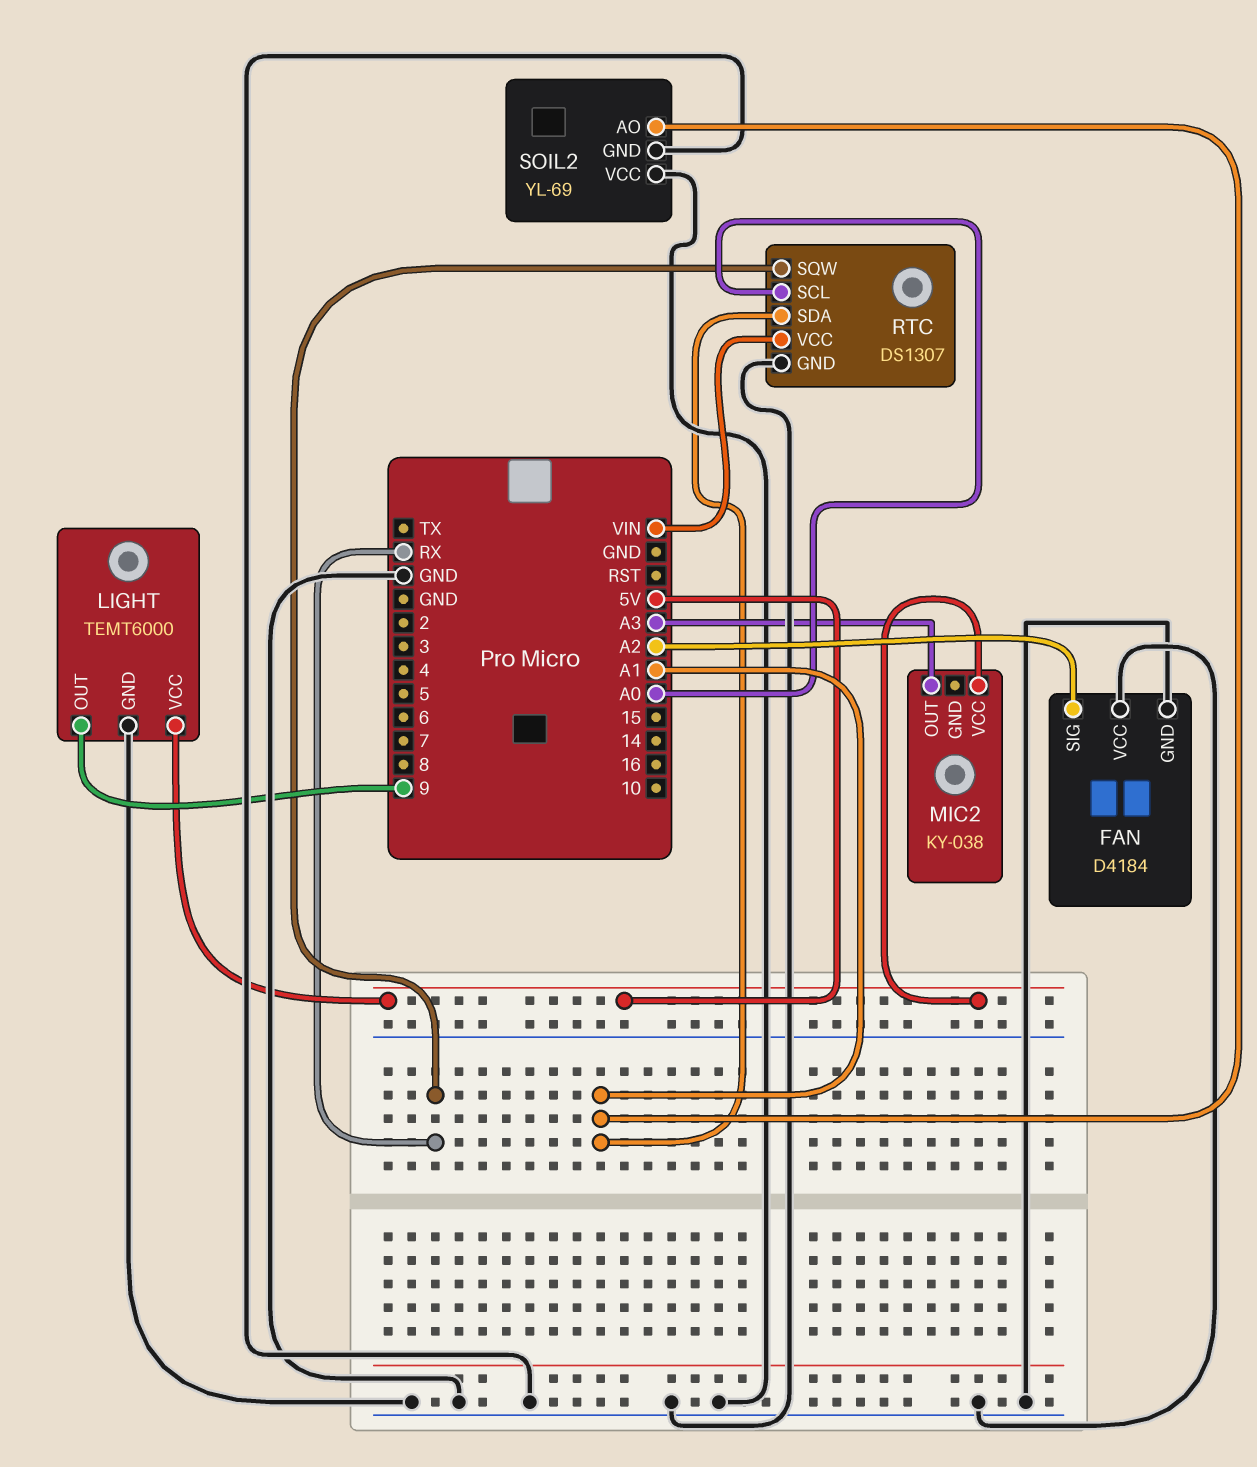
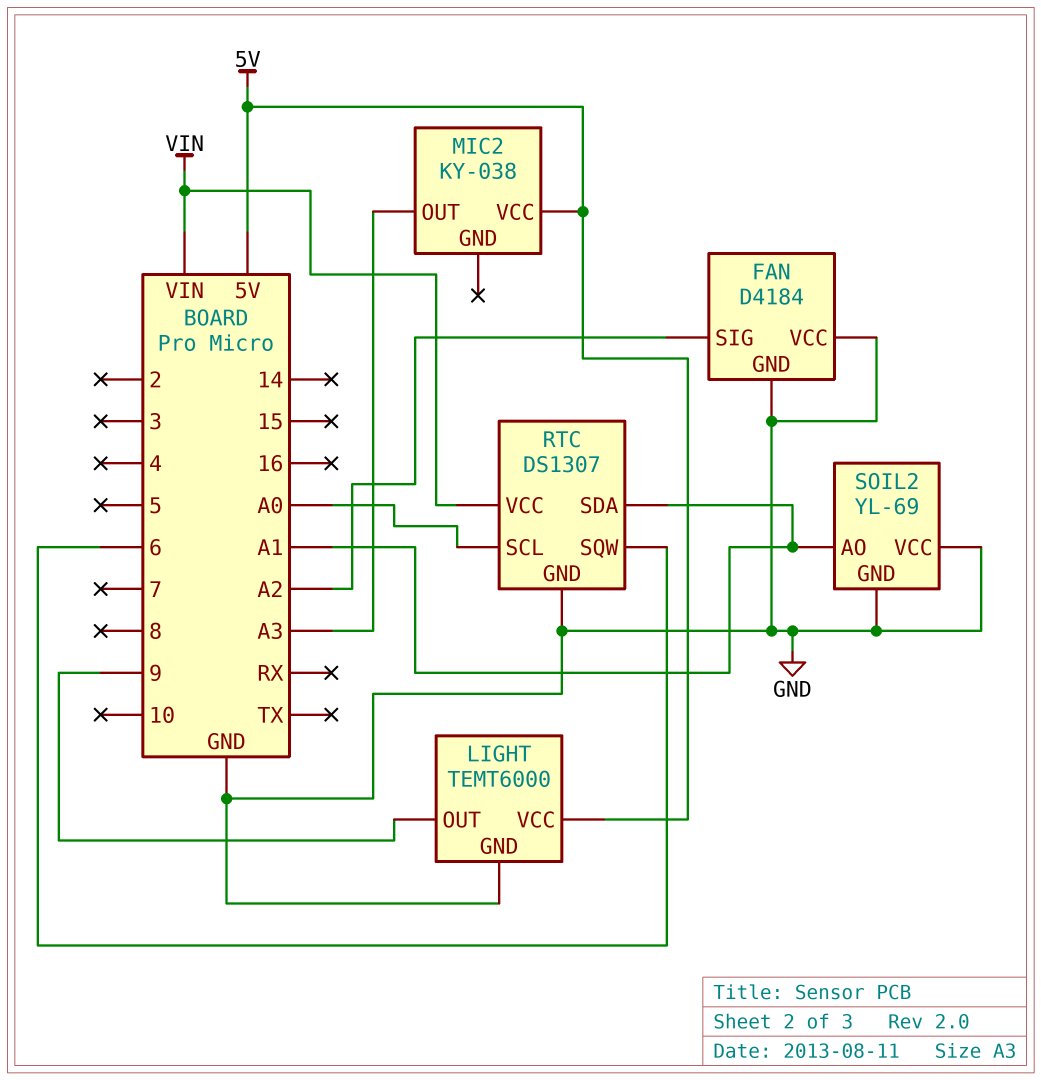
RTC pin SQW: RX -> 6

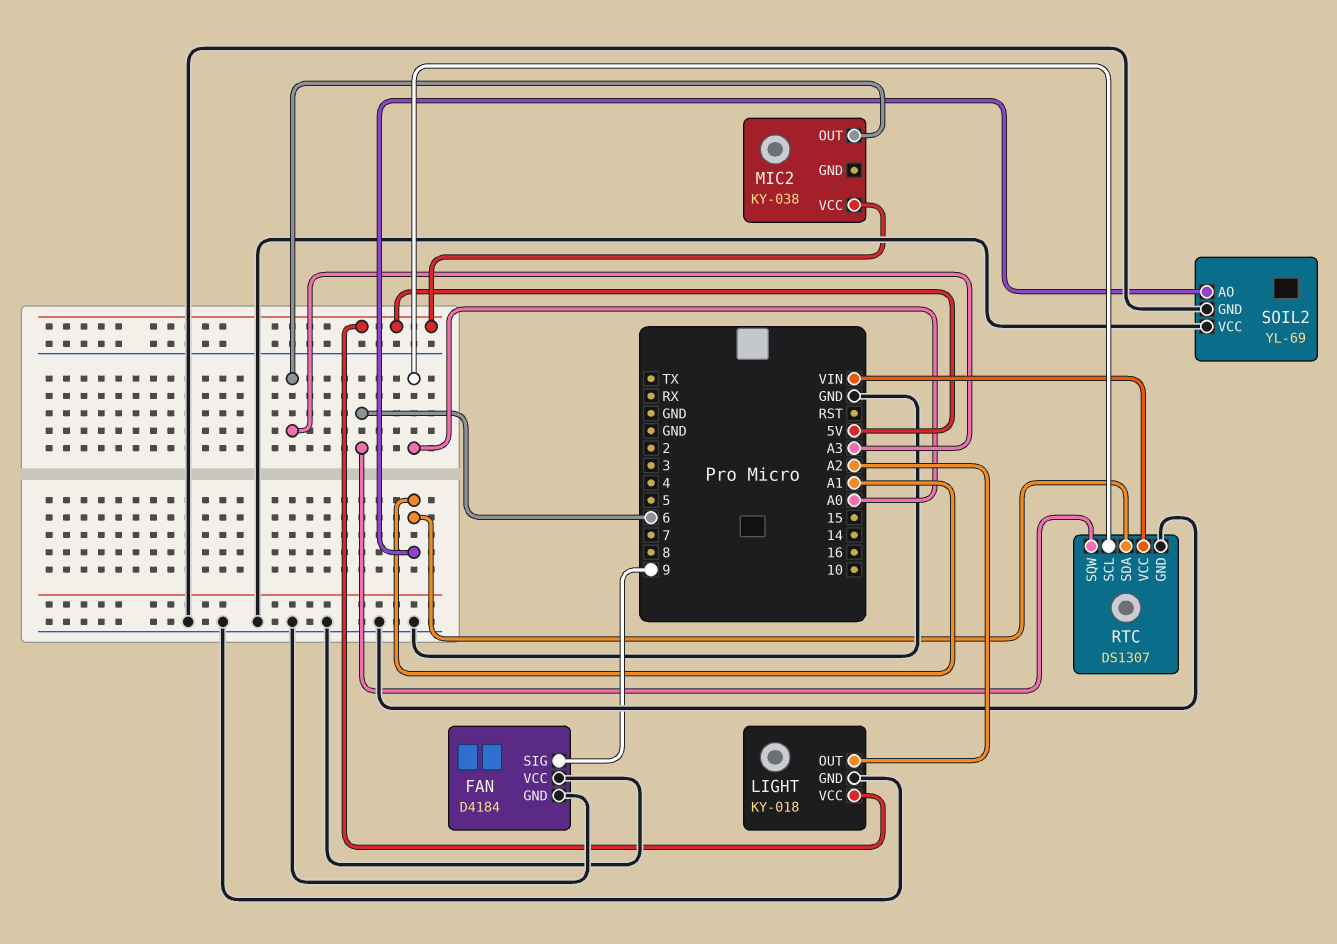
FAN pin SIG: A2 -> 9
LIGHT: TEMT6000 -> KY-018
LIGHT pin OUT: 9 -> A2

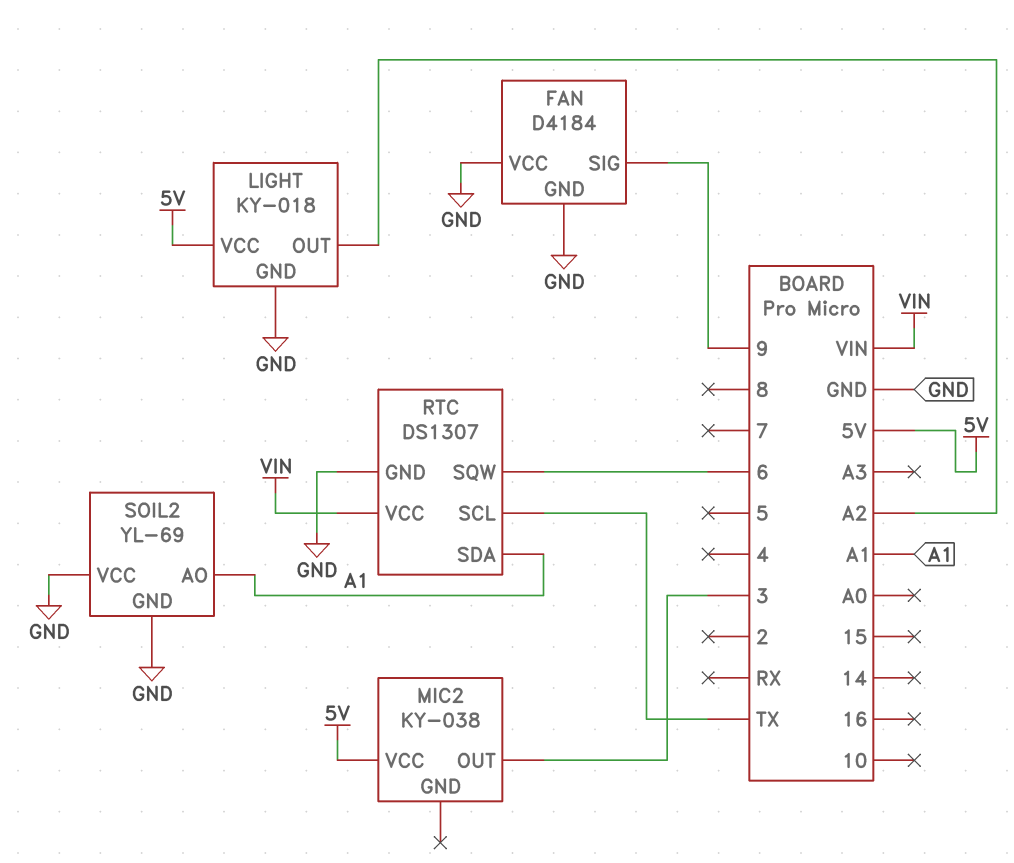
MIC2 pin OUT: A3 -> 3
RTC pin SCL: A0 -> TX

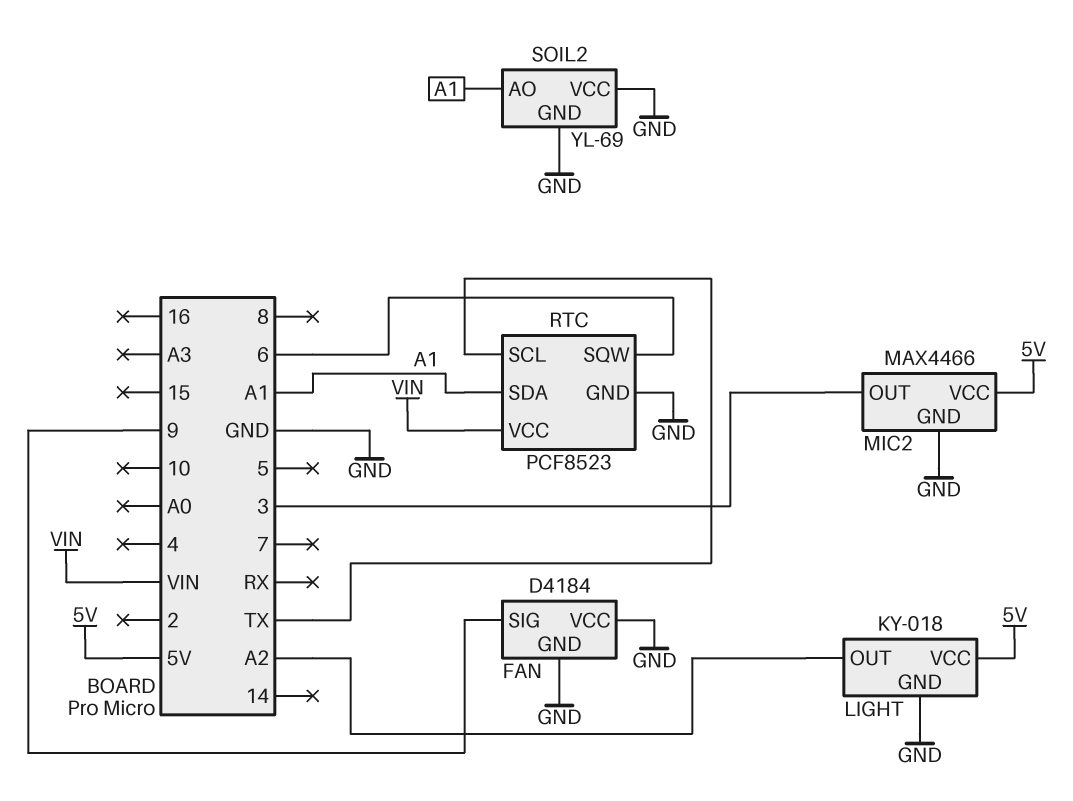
MIC2: KY-038 -> MAX4466
MIC2 pin GND: none -> GND
RTC: DS1307 -> PCF8523

